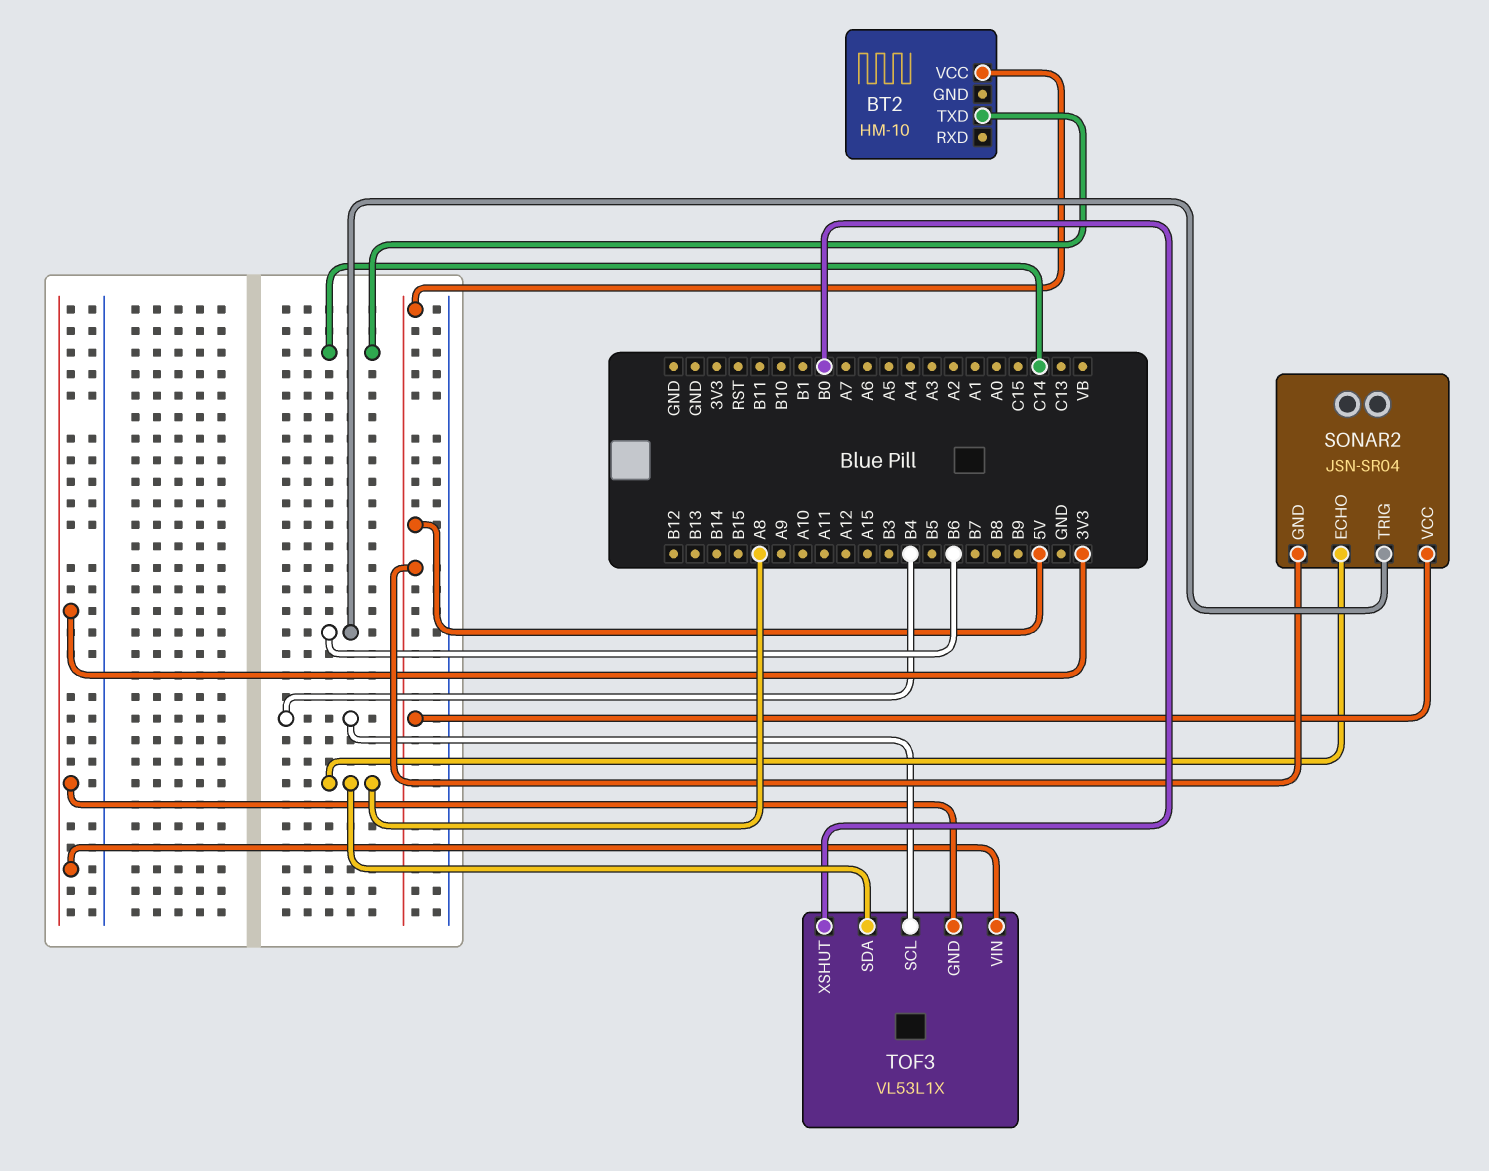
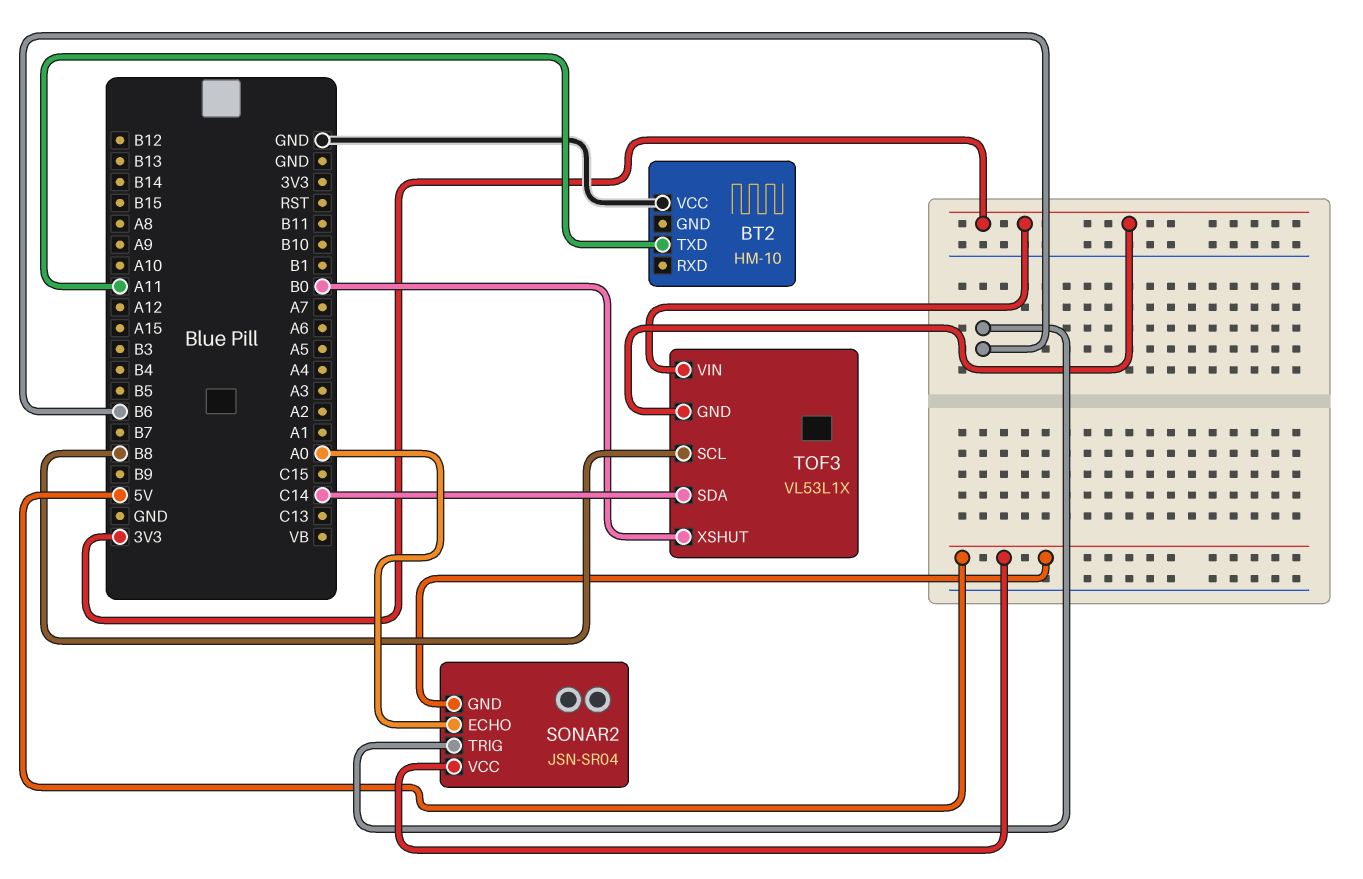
BT2 pin TXD: C14 -> A11
BT2 pin VCC: 5V -> GND
SONAR2 pin ECHO: A8 -> A0
TOF3 pin SCL: B4 -> B8
TOF3 pin SDA: A8 -> C14

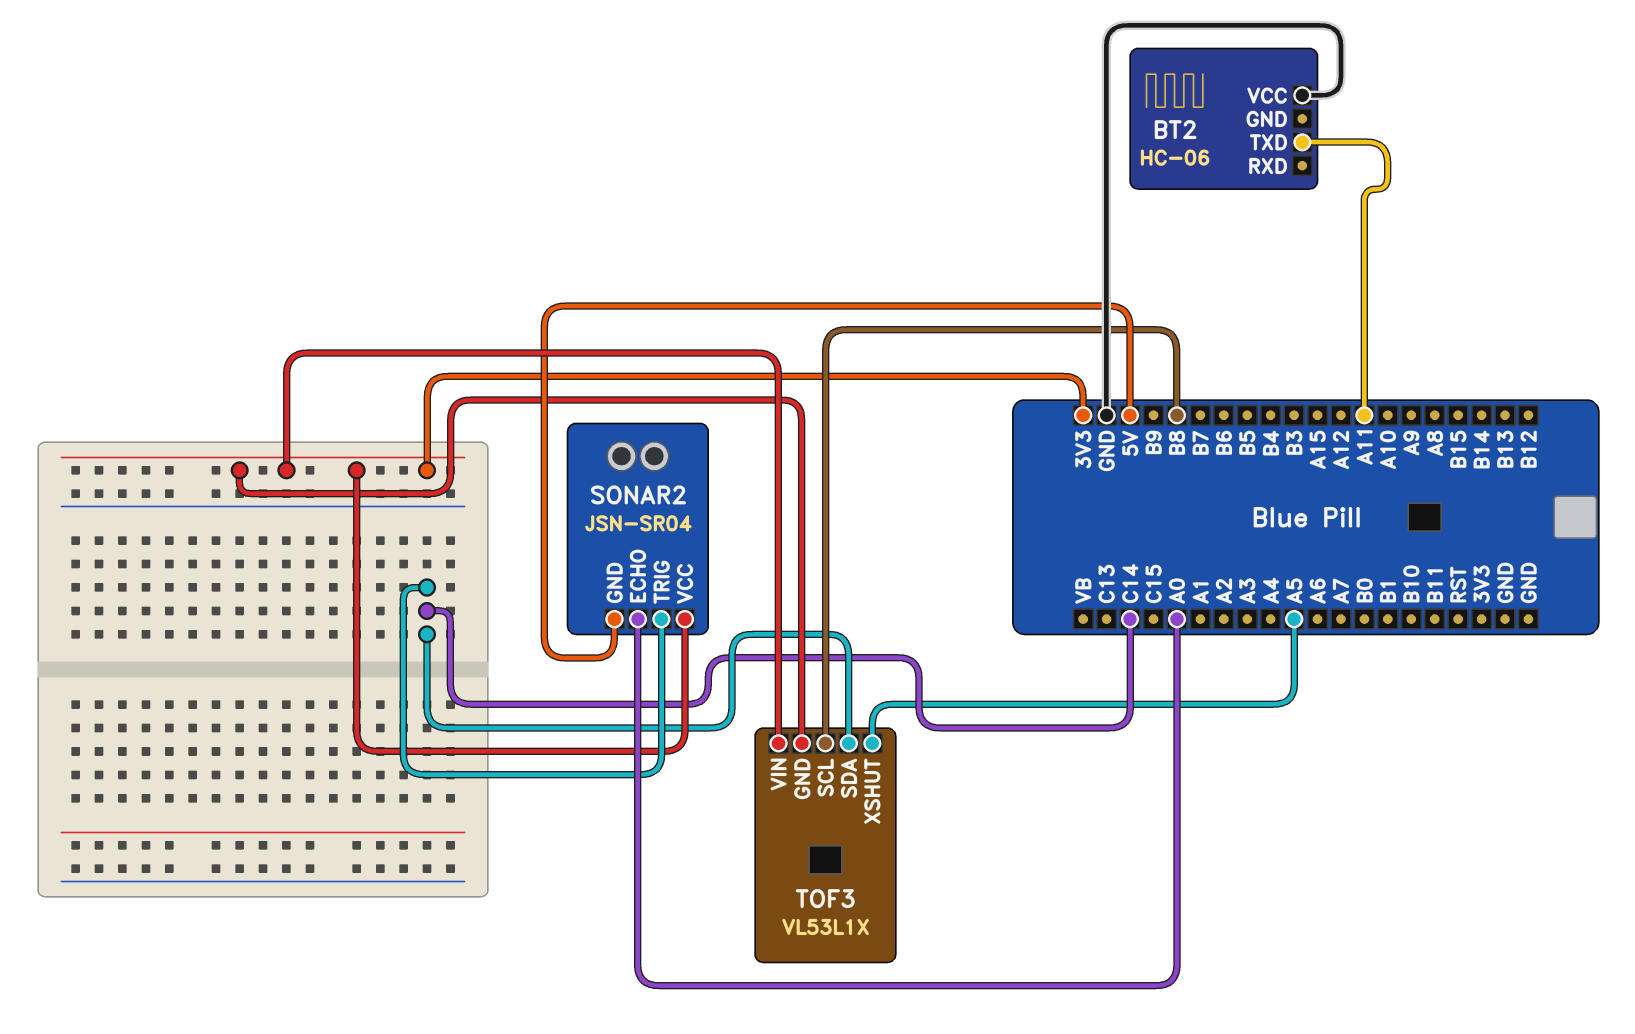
BT2: HM-10 -> HC-06
SONAR2 pin TRIG: B6 -> C14
SONAR2 pin VCC: 5V -> 3V3
TOF3 pin XSHUT: B0 -> A5

